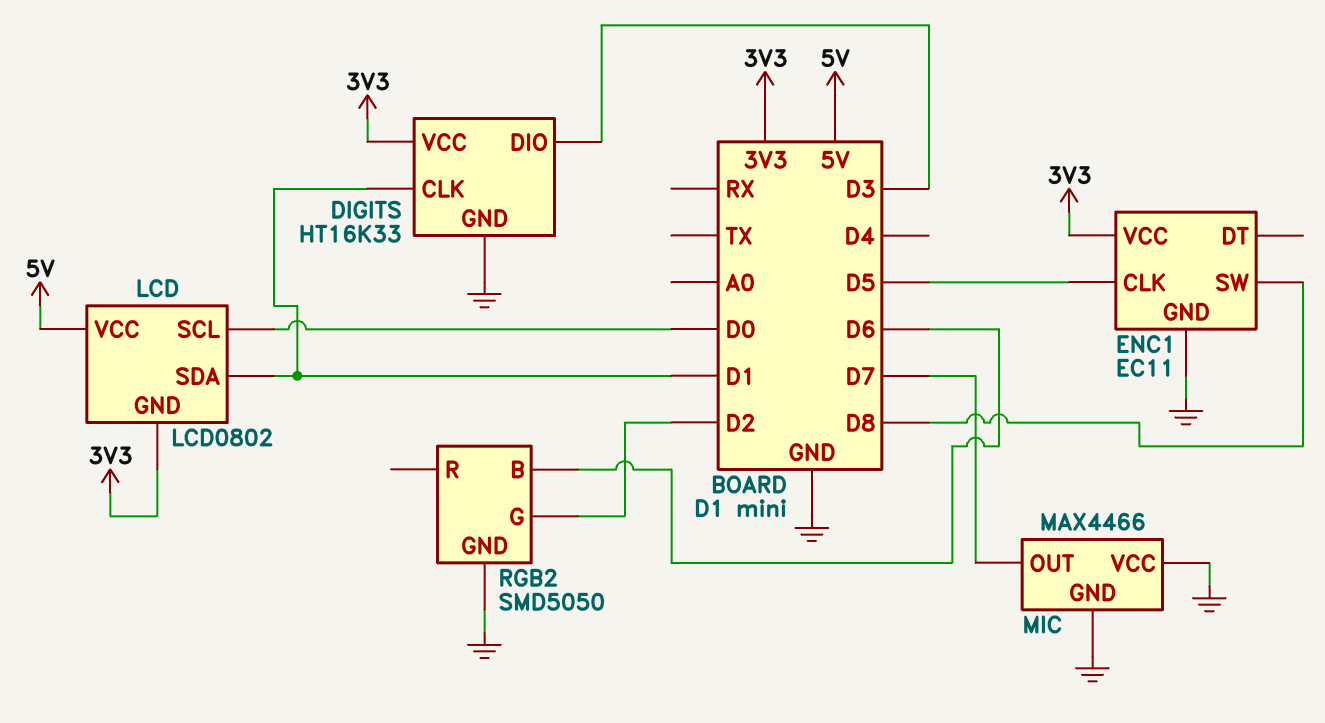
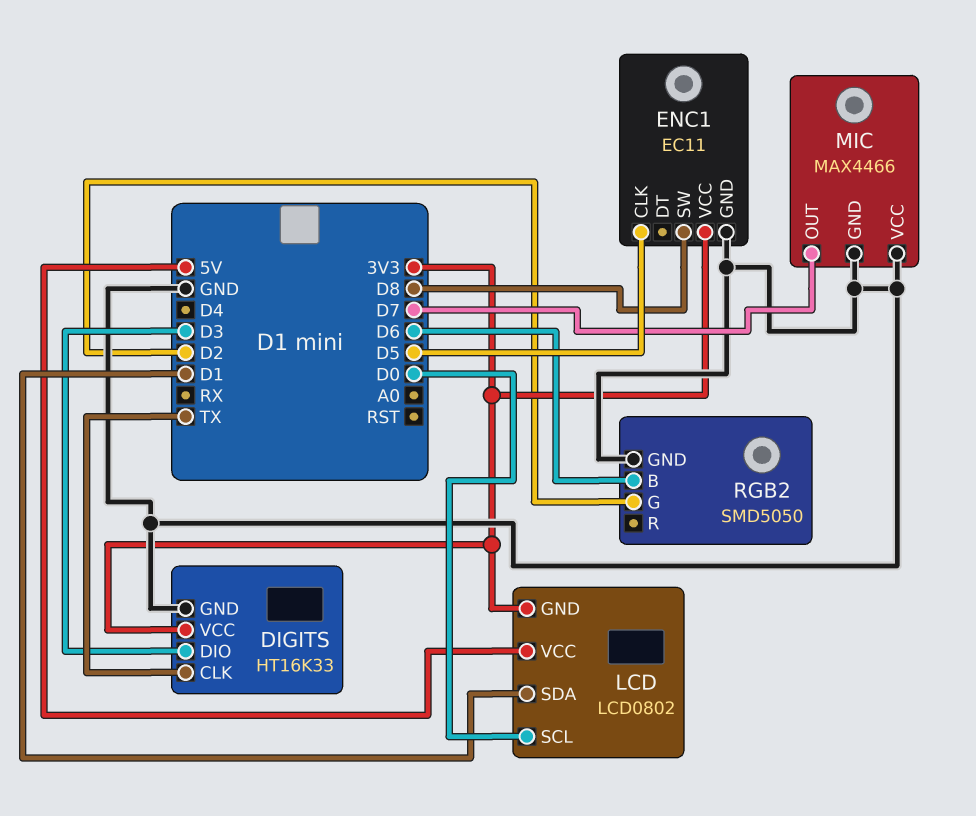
DIGITS pin CLK: D1 -> TX

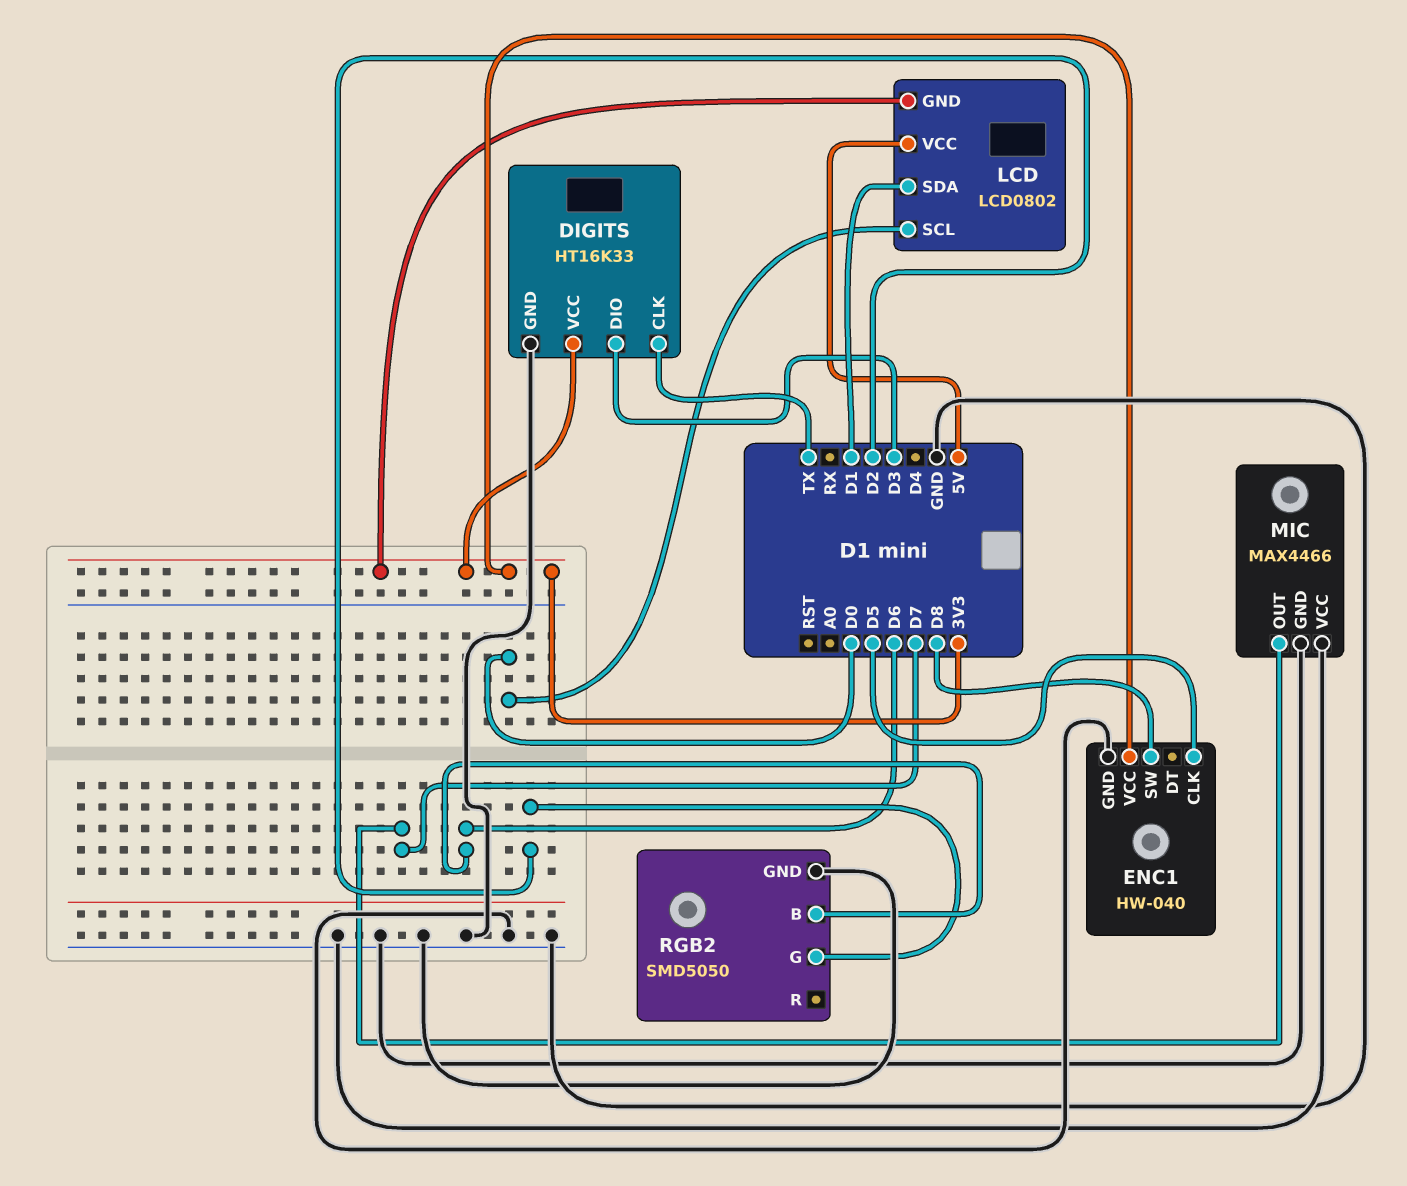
ENC1: EC11 -> HW-040

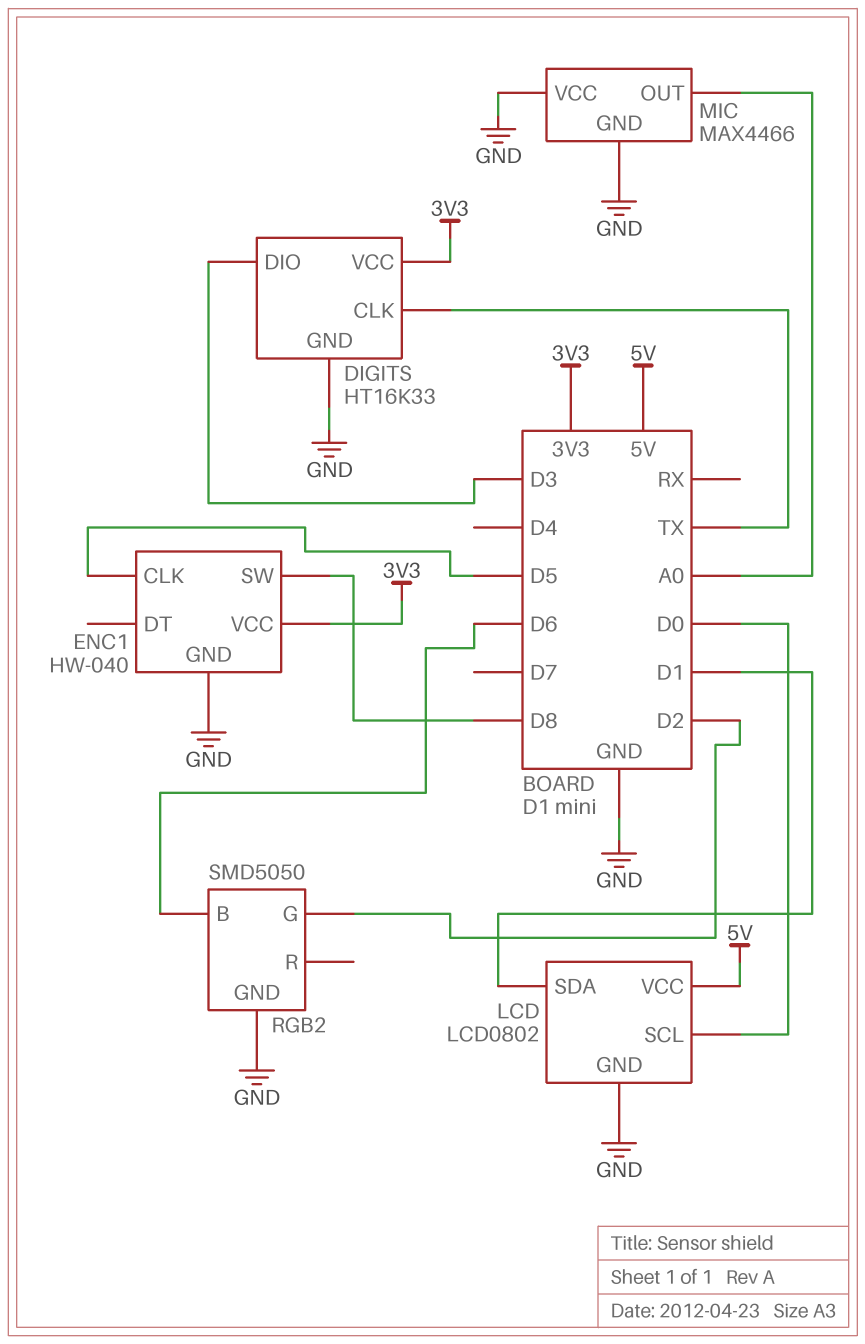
LCD pin GND: 3V3 -> GND
MIC pin OUT: D7 -> A0

